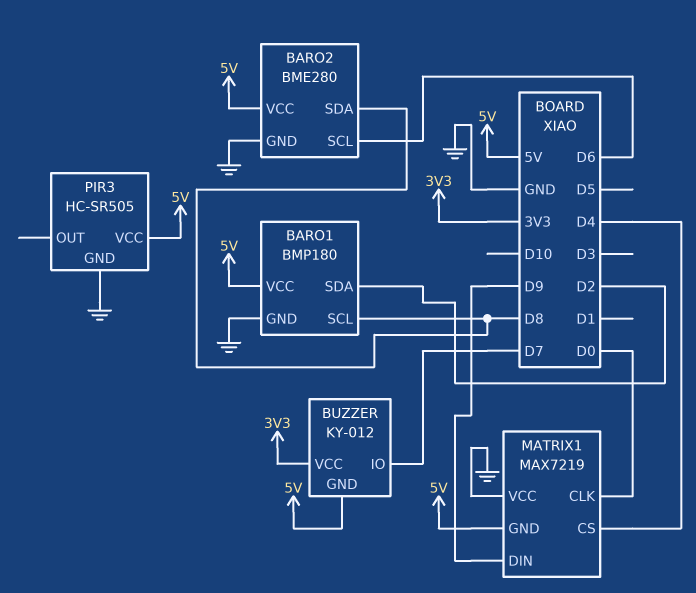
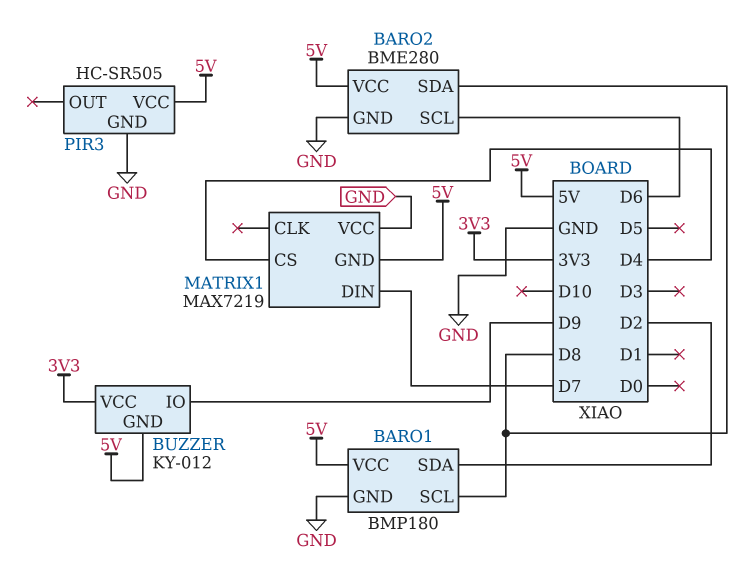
BUZZER pin IO: D7 -> D9
MATRIX1 pin CLK: D0 -> none
MATRIX1 pin DIN: D9 -> D7

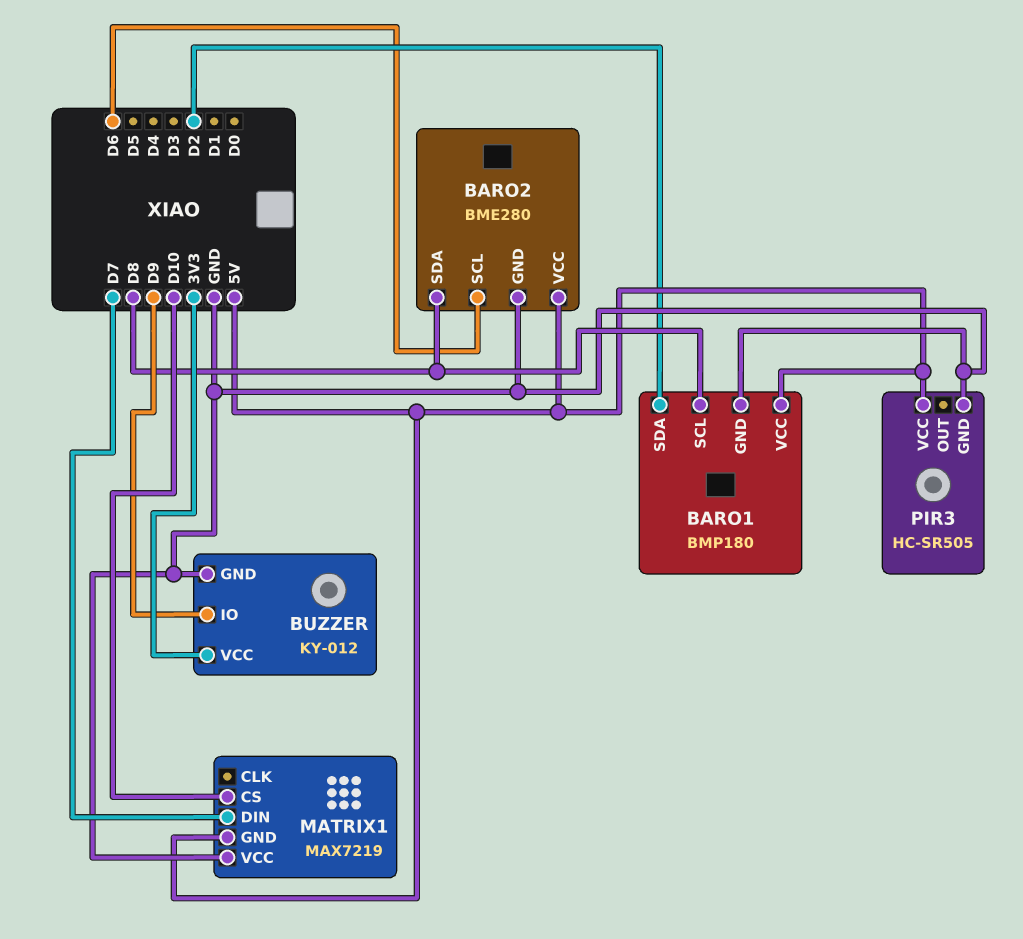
BUZZER pin GND: 5V -> GND
MATRIX1 pin CS: D4 -> D10

